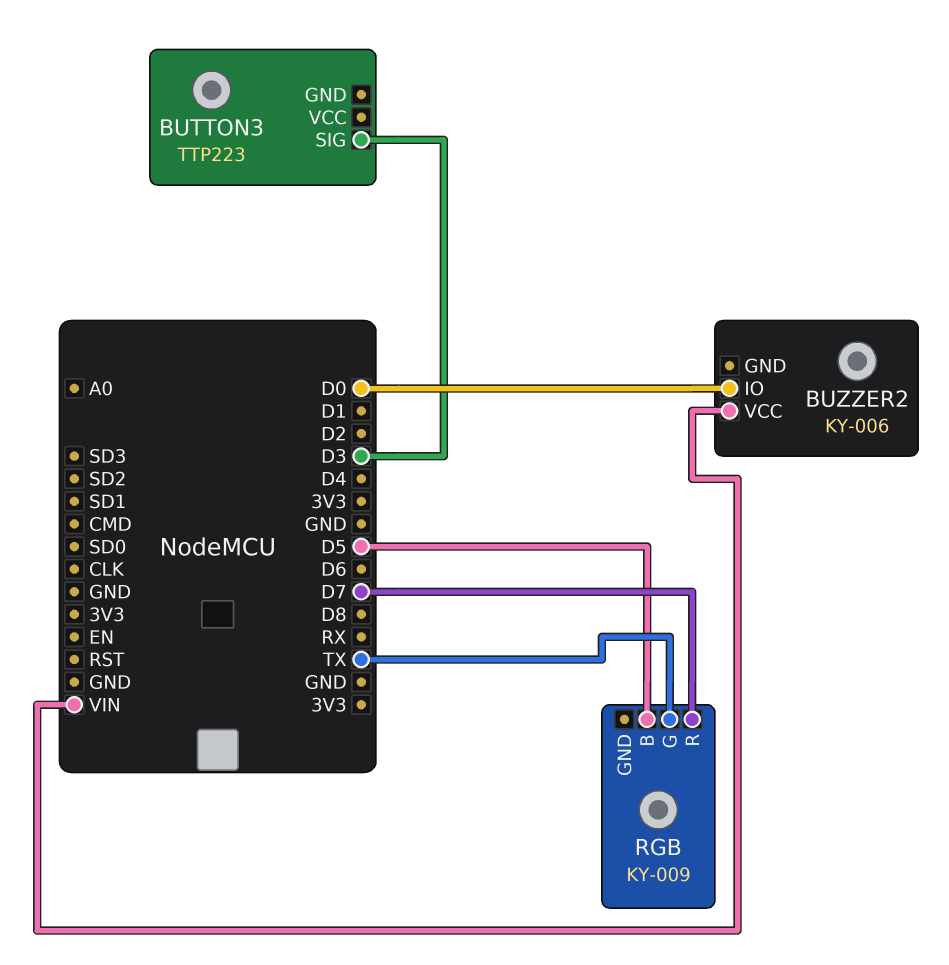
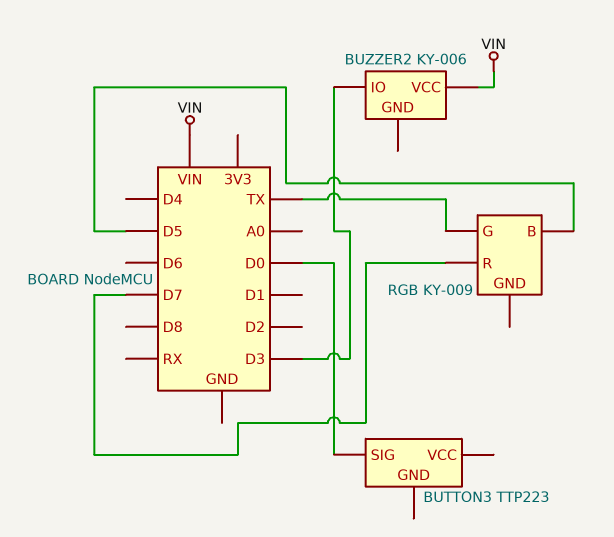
BUTTON3 pin SIG: D3 -> D0
BUZZER2 pin IO: D0 -> D3

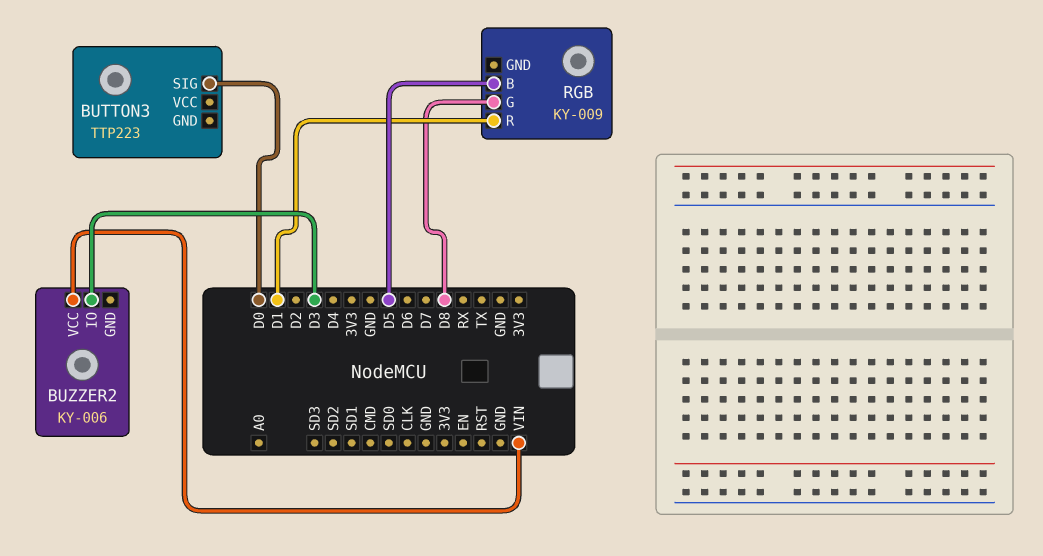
RGB pin G: TX -> D8
RGB pin R: D7 -> D1

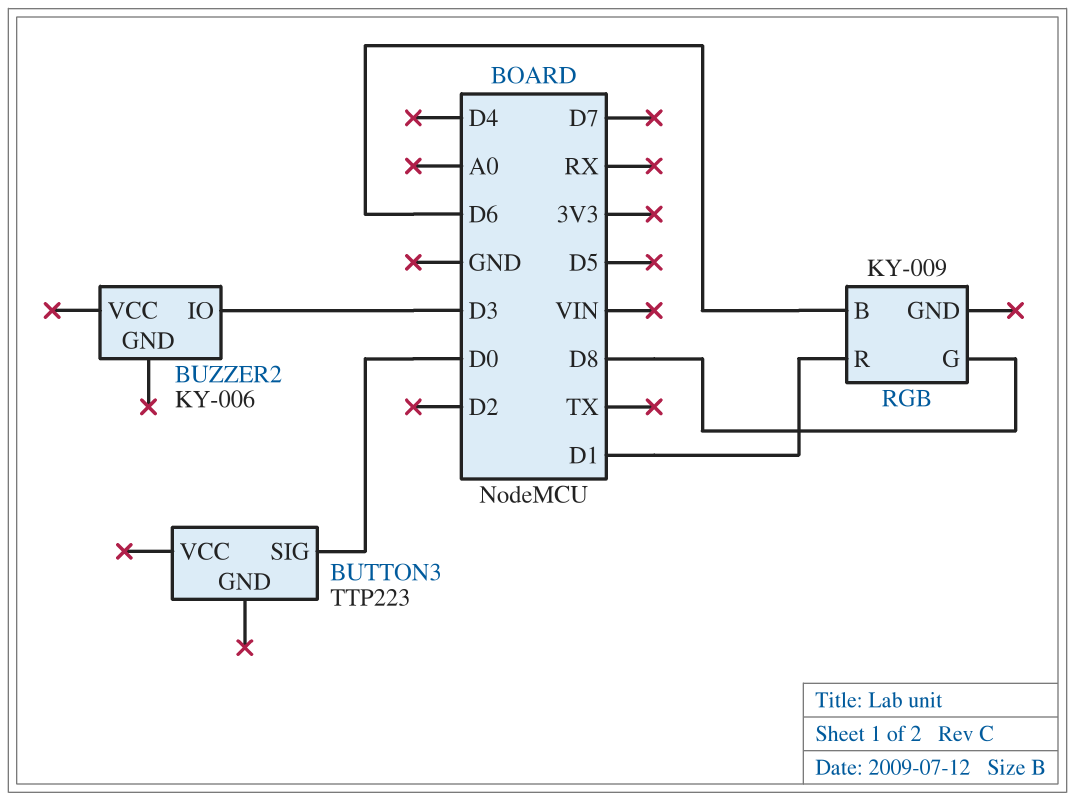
BUZZER2 pin VCC: VIN -> none
RGB pin B: D5 -> D6

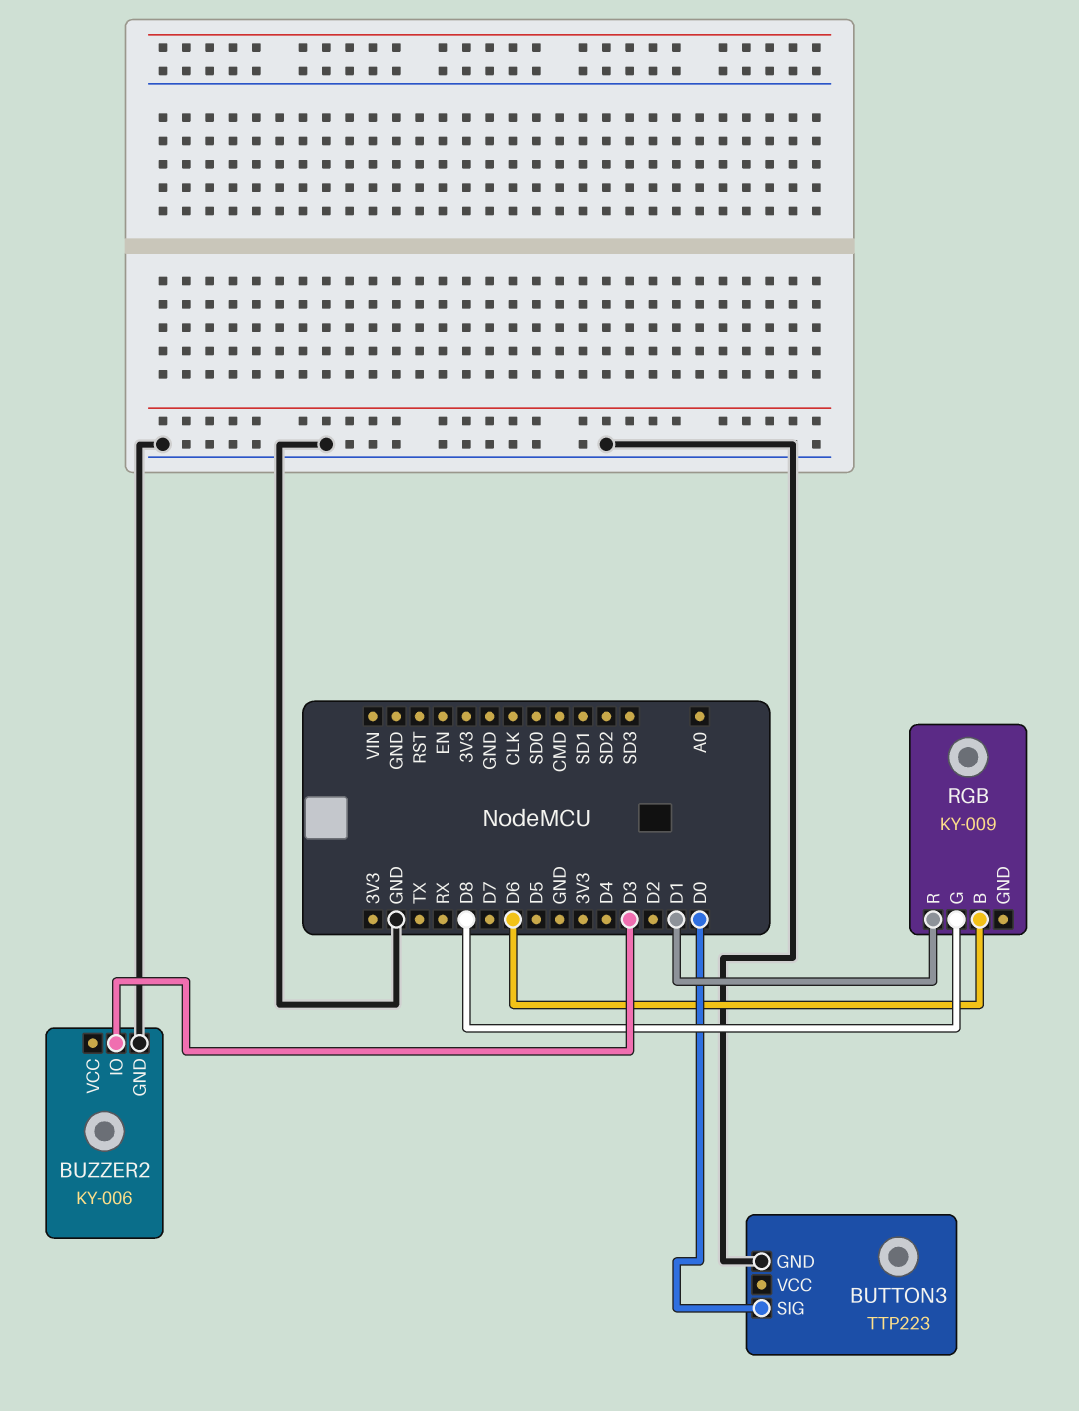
BUTTON3 pin GND: none -> GND
BUZZER2 pin GND: none -> GND

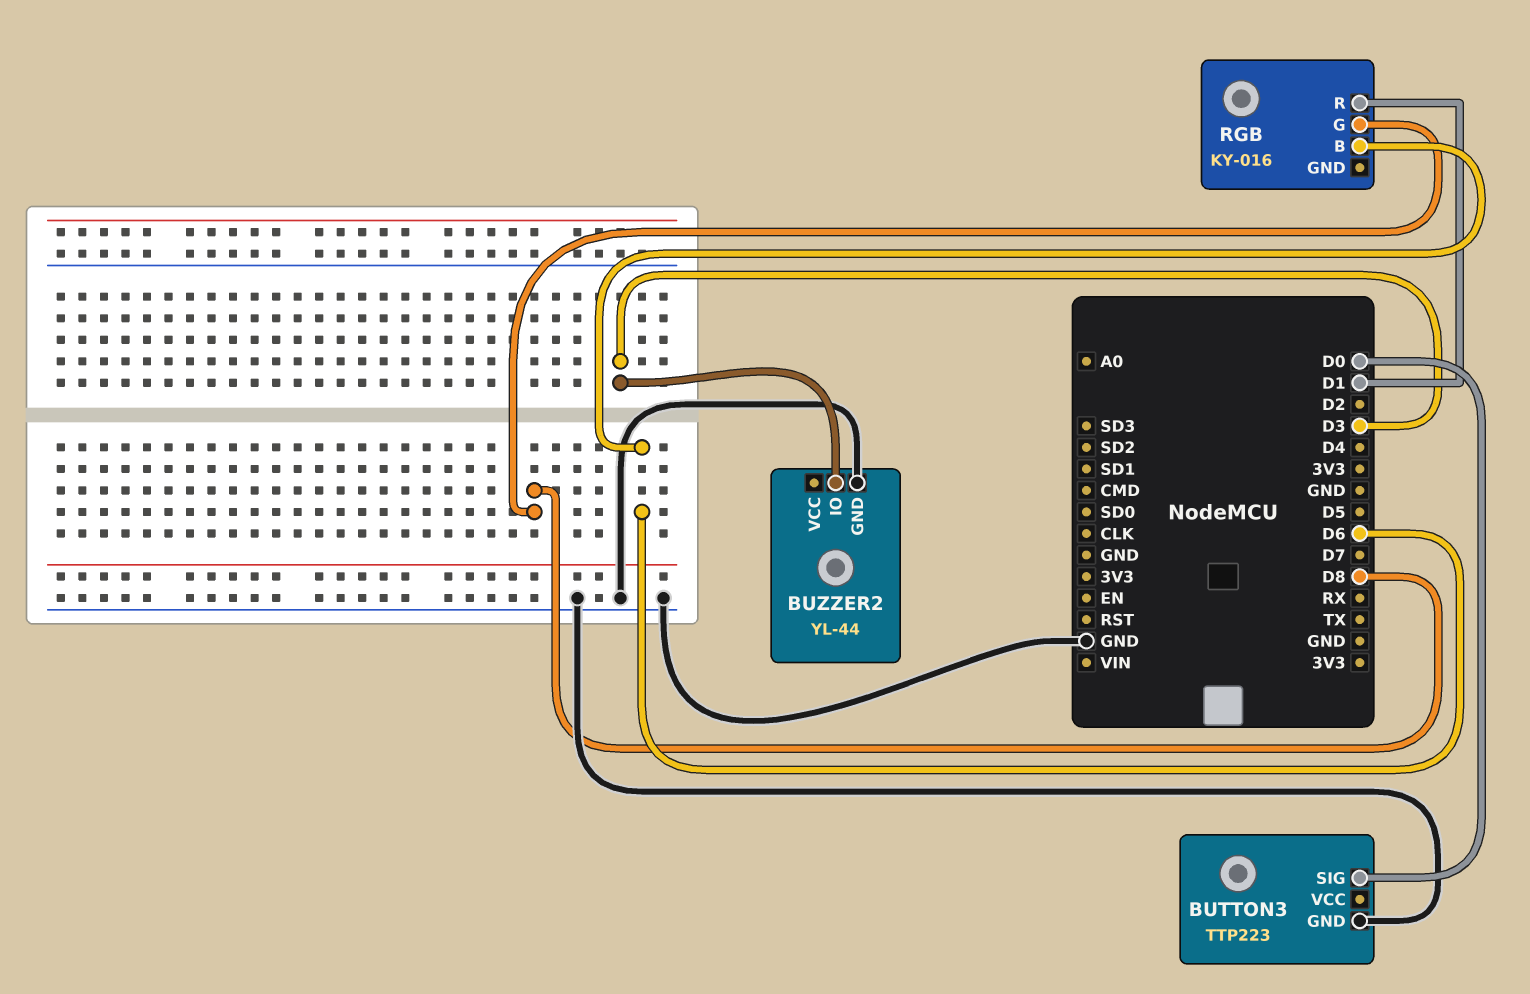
BUZZER2: KY-006 -> YL-44
RGB: KY-009 -> KY-016

